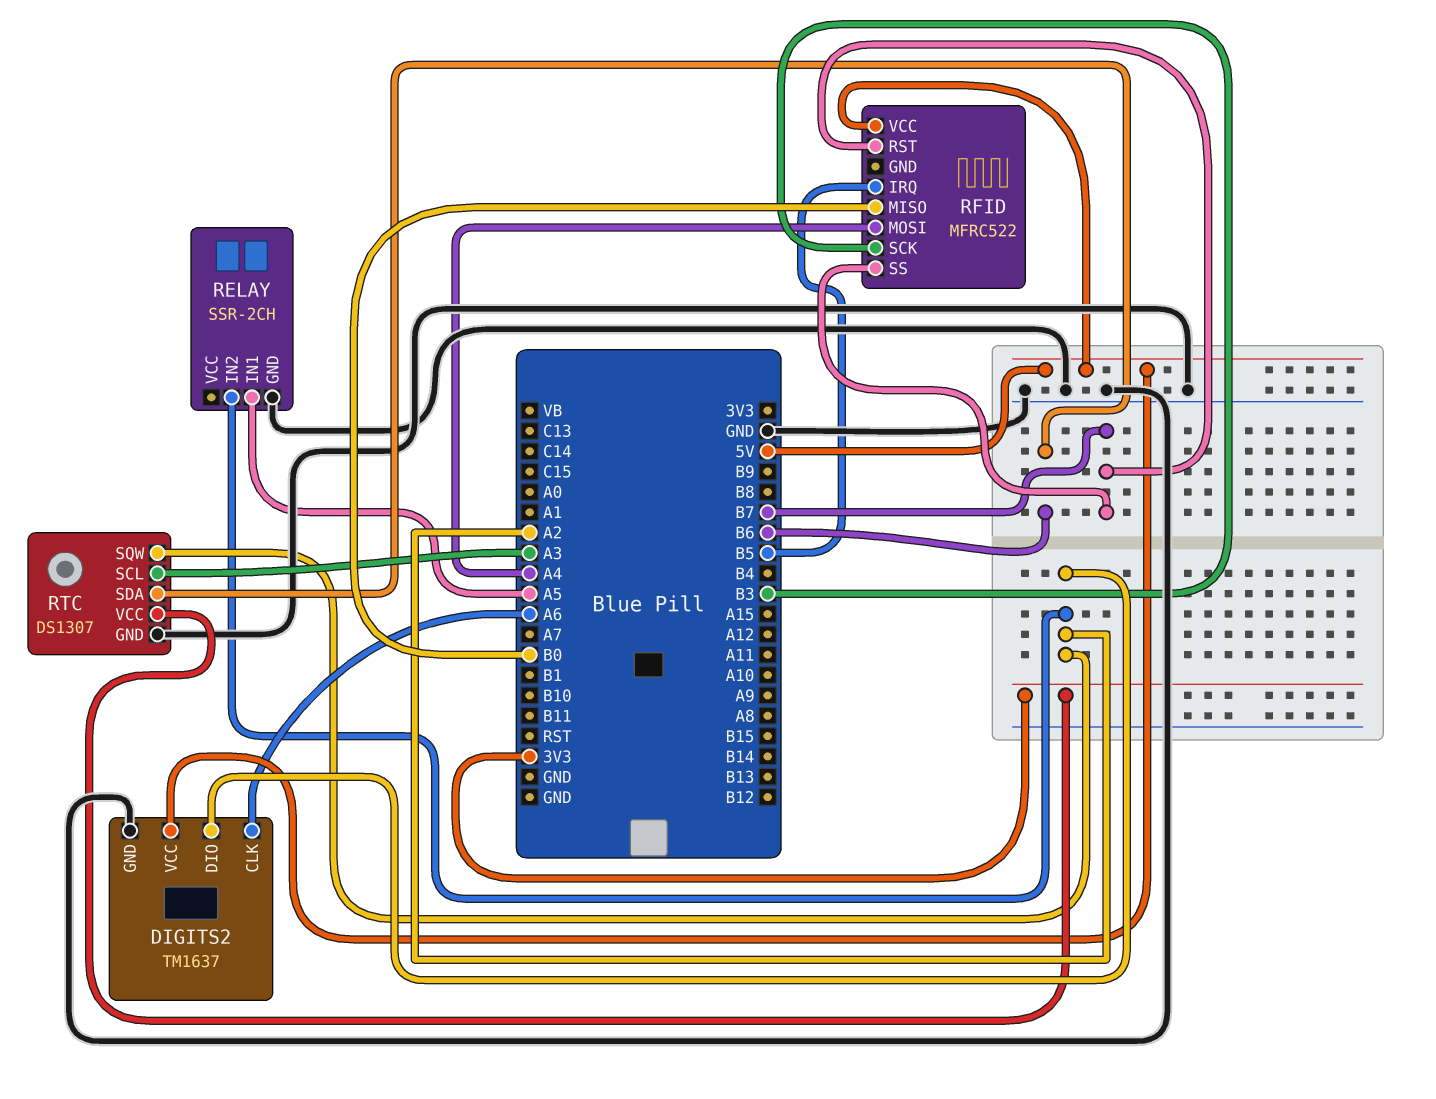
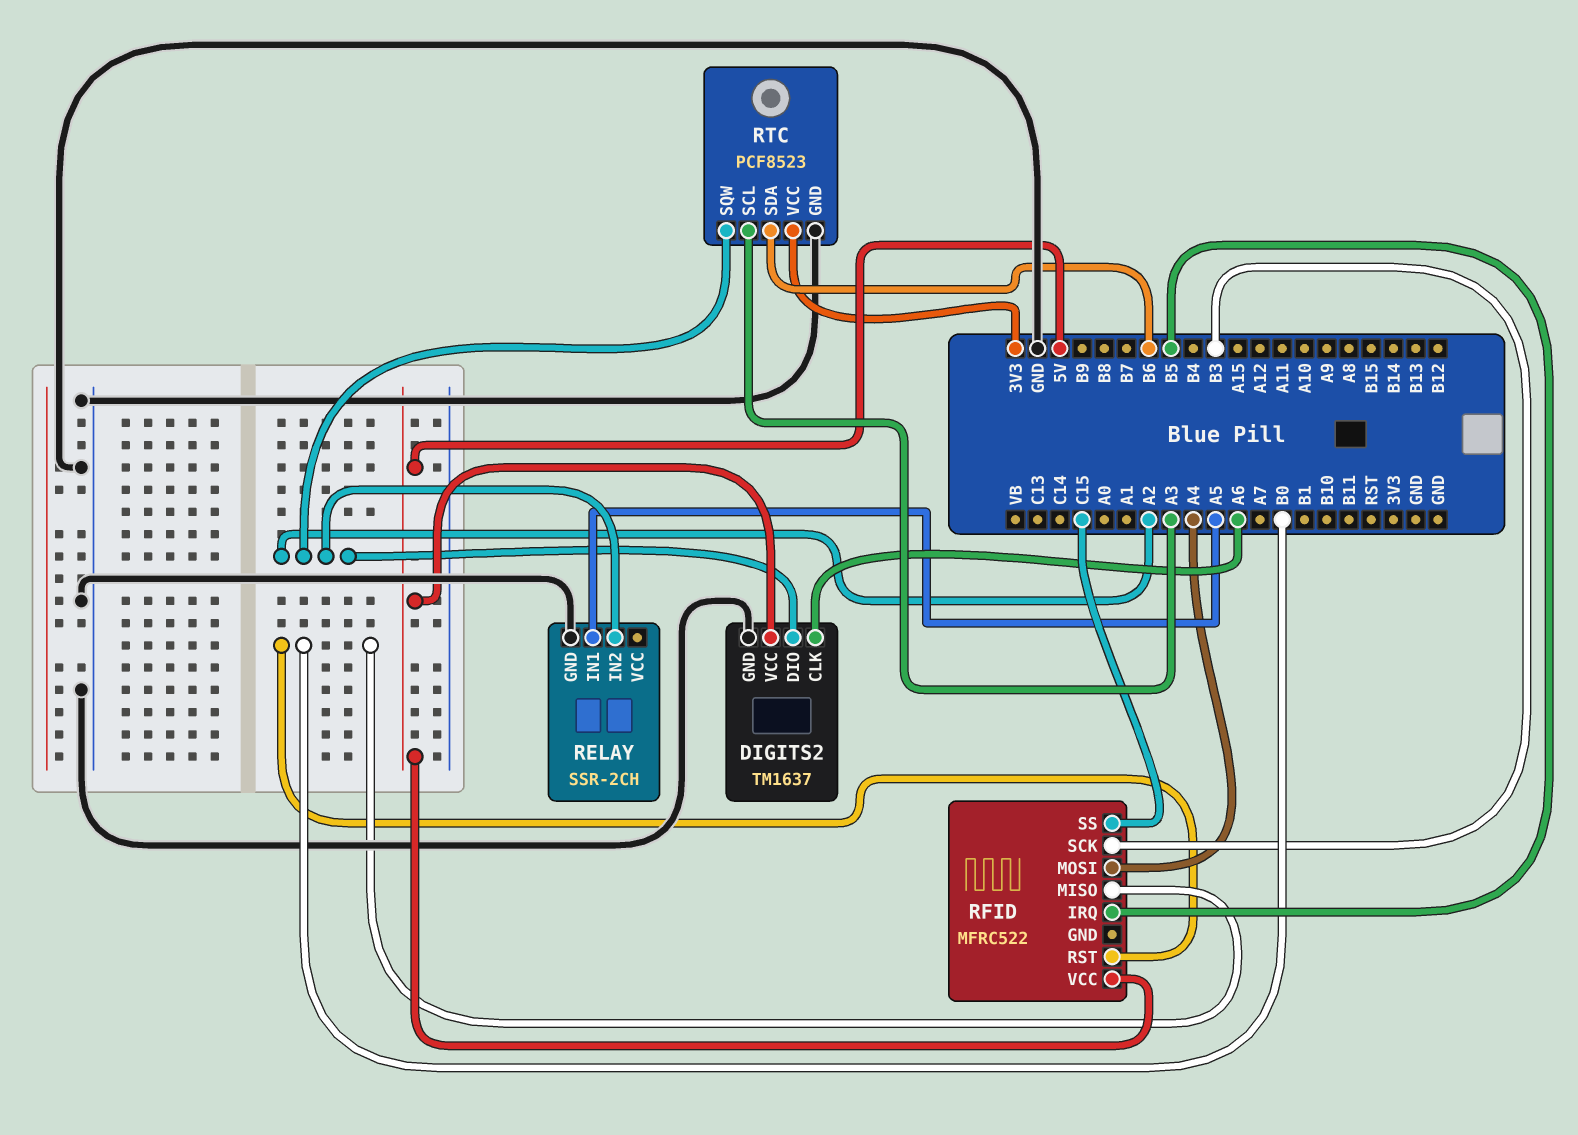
RFID pin RST: B7 -> B0
RFID pin SS: B7 -> C15
RTC: DS1307 -> PCF8523

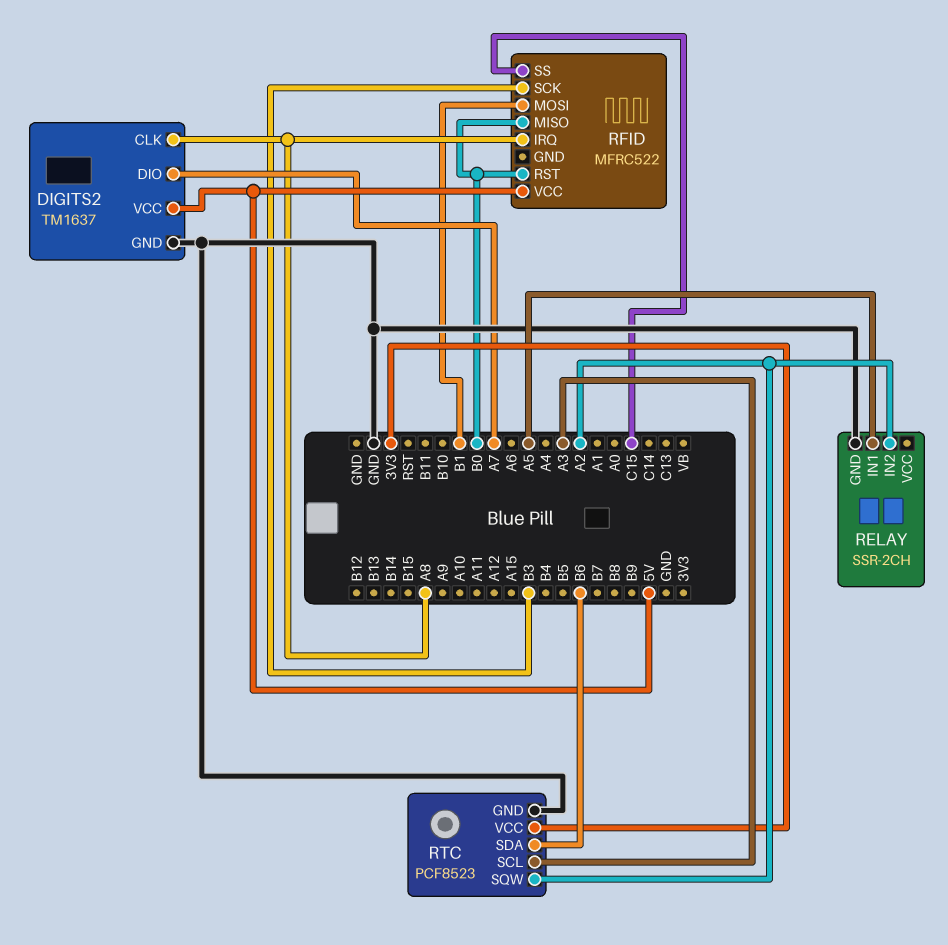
DIGITS2 pin CLK: A6 -> A8
DIGITS2 pin DIO: A2 -> A7
RFID pin IRQ: B5 -> A8
RFID pin MOSI: A4 -> B1

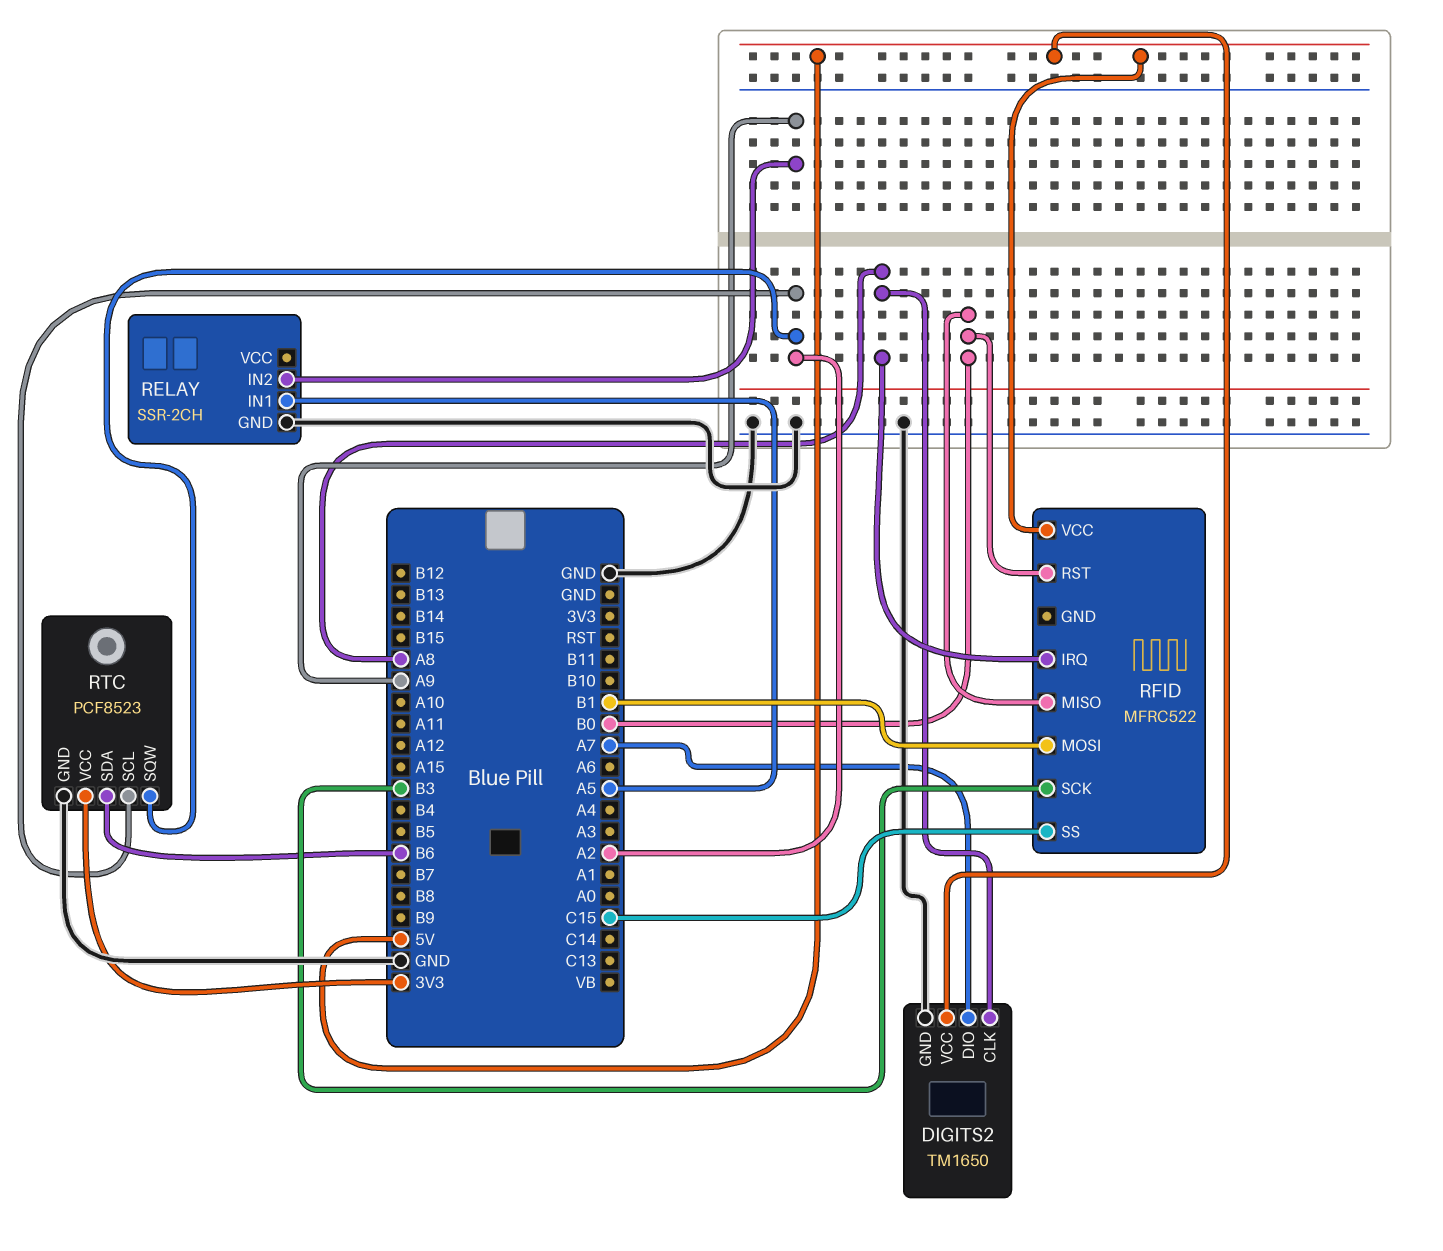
DIGITS2: TM1637 -> TM1650
RELAY pin IN2: A2 -> A9
RTC pin SCL: A3 -> A2

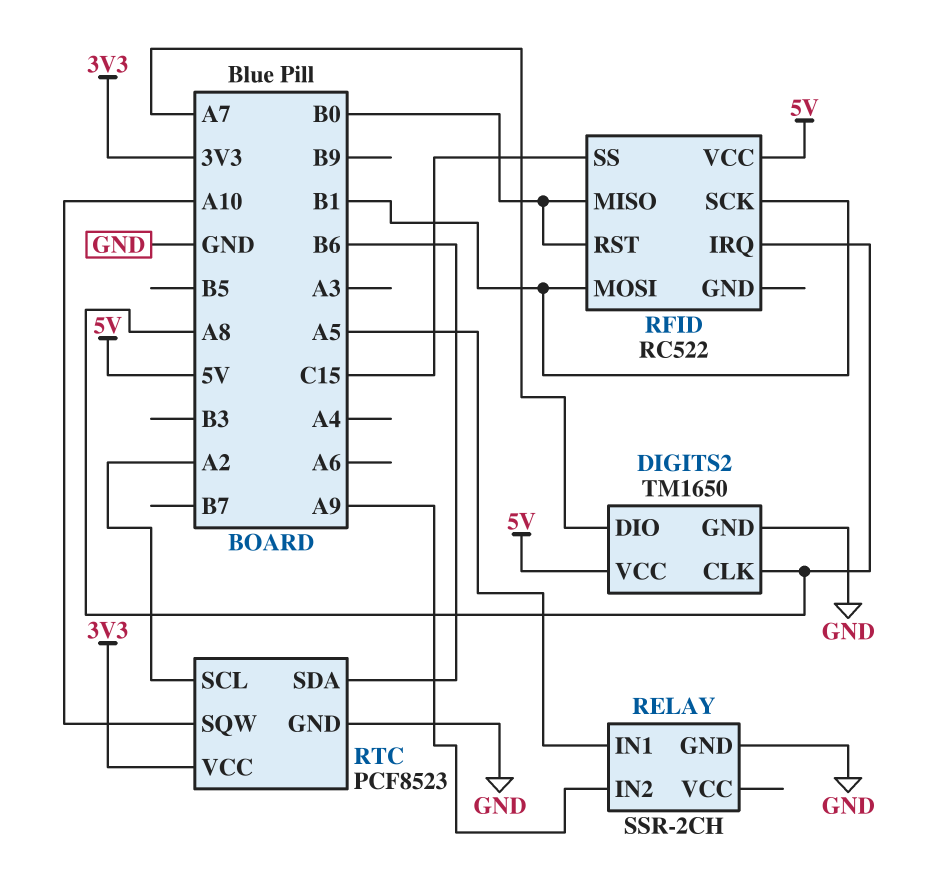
RFID: MFRC522 -> RC522
RFID pin SCK: B3 -> B1
RTC pin SQW: A2 -> A10

